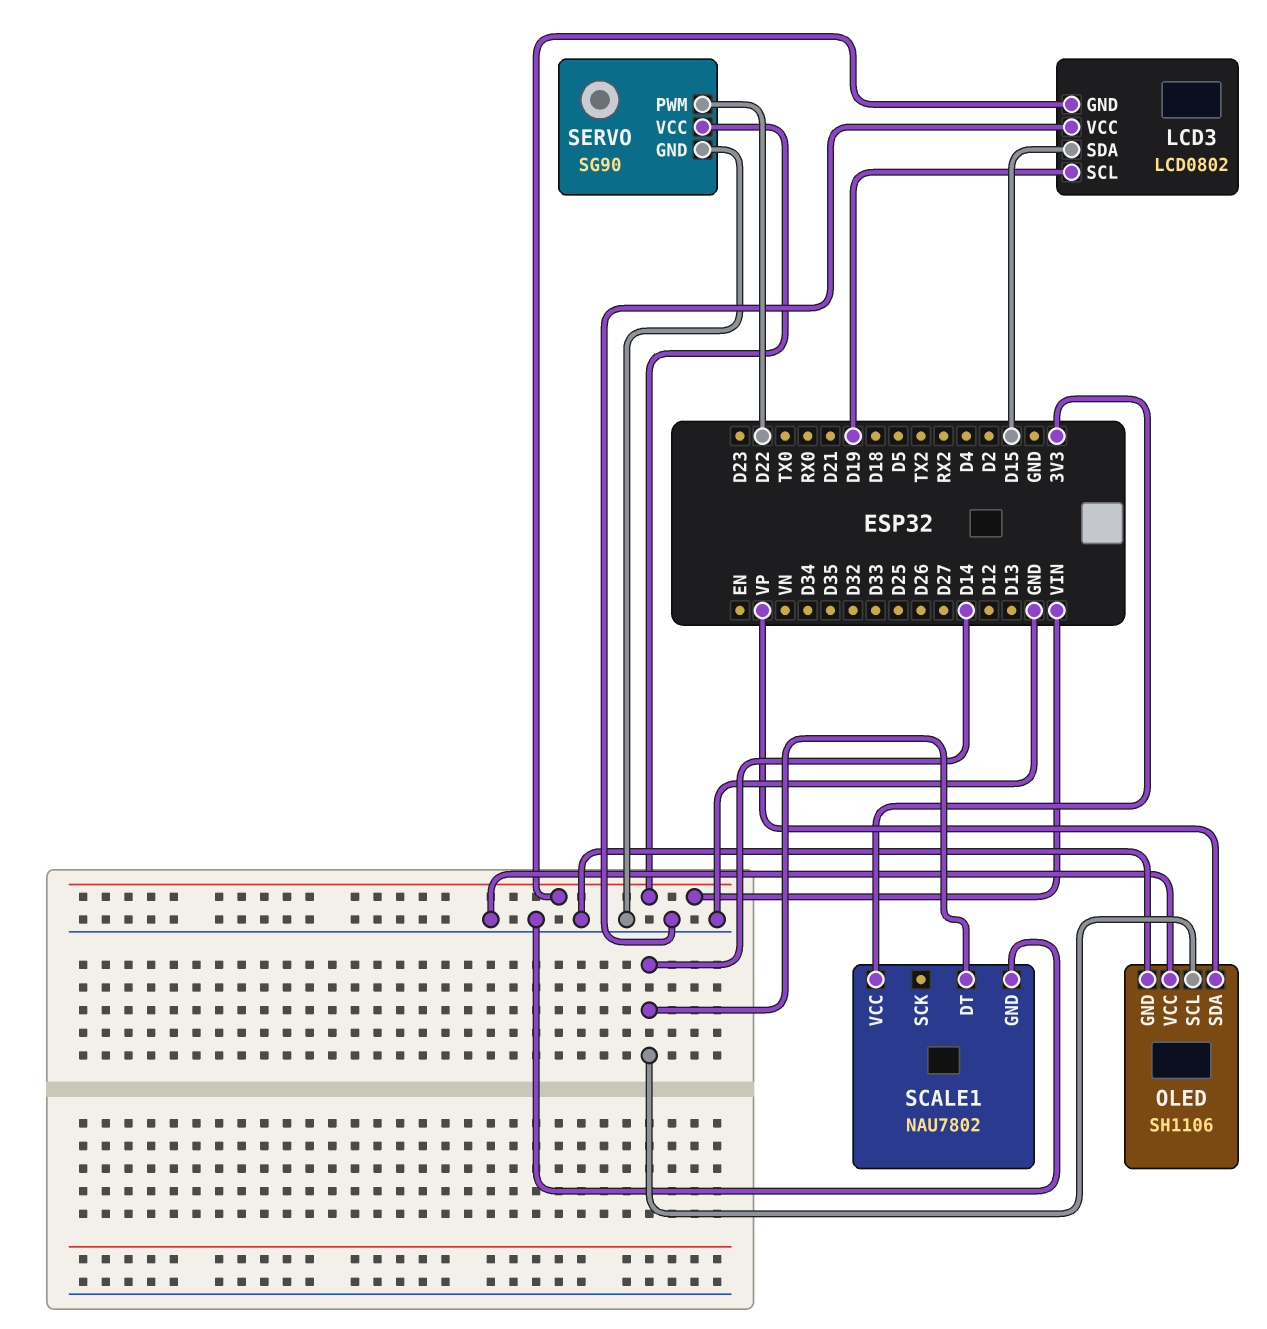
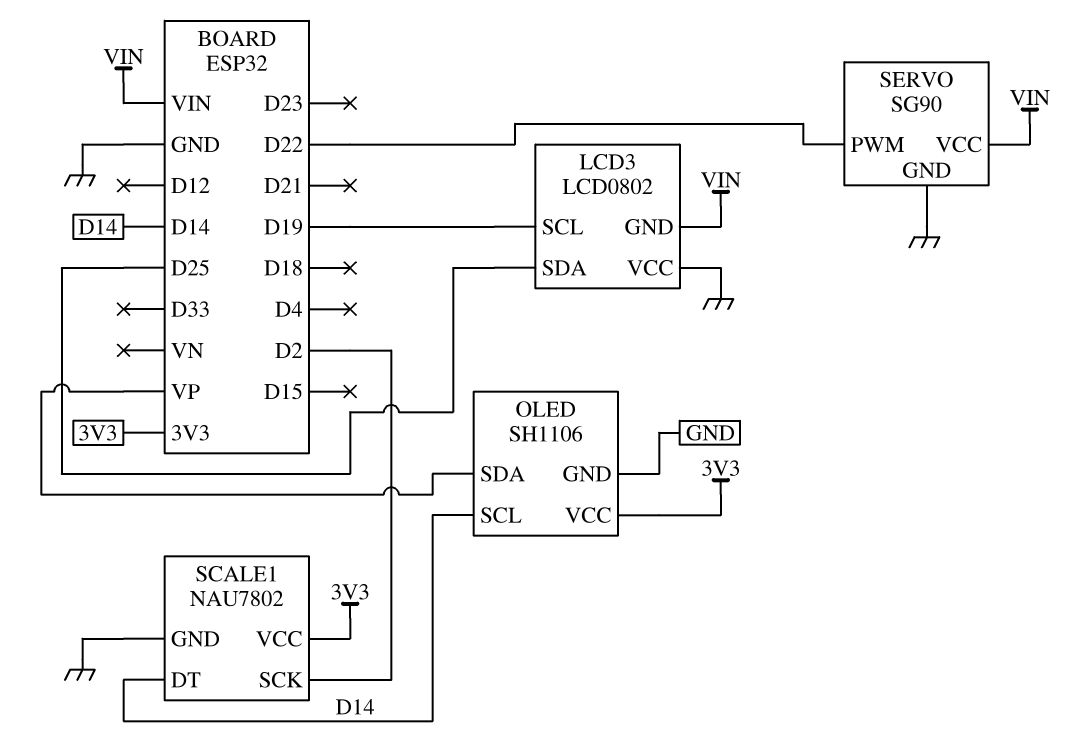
LCD3 pin SDA: D15 -> D25
OLED pin VCC: GND -> 3V3
SCALE1 pin SCK: none -> D2

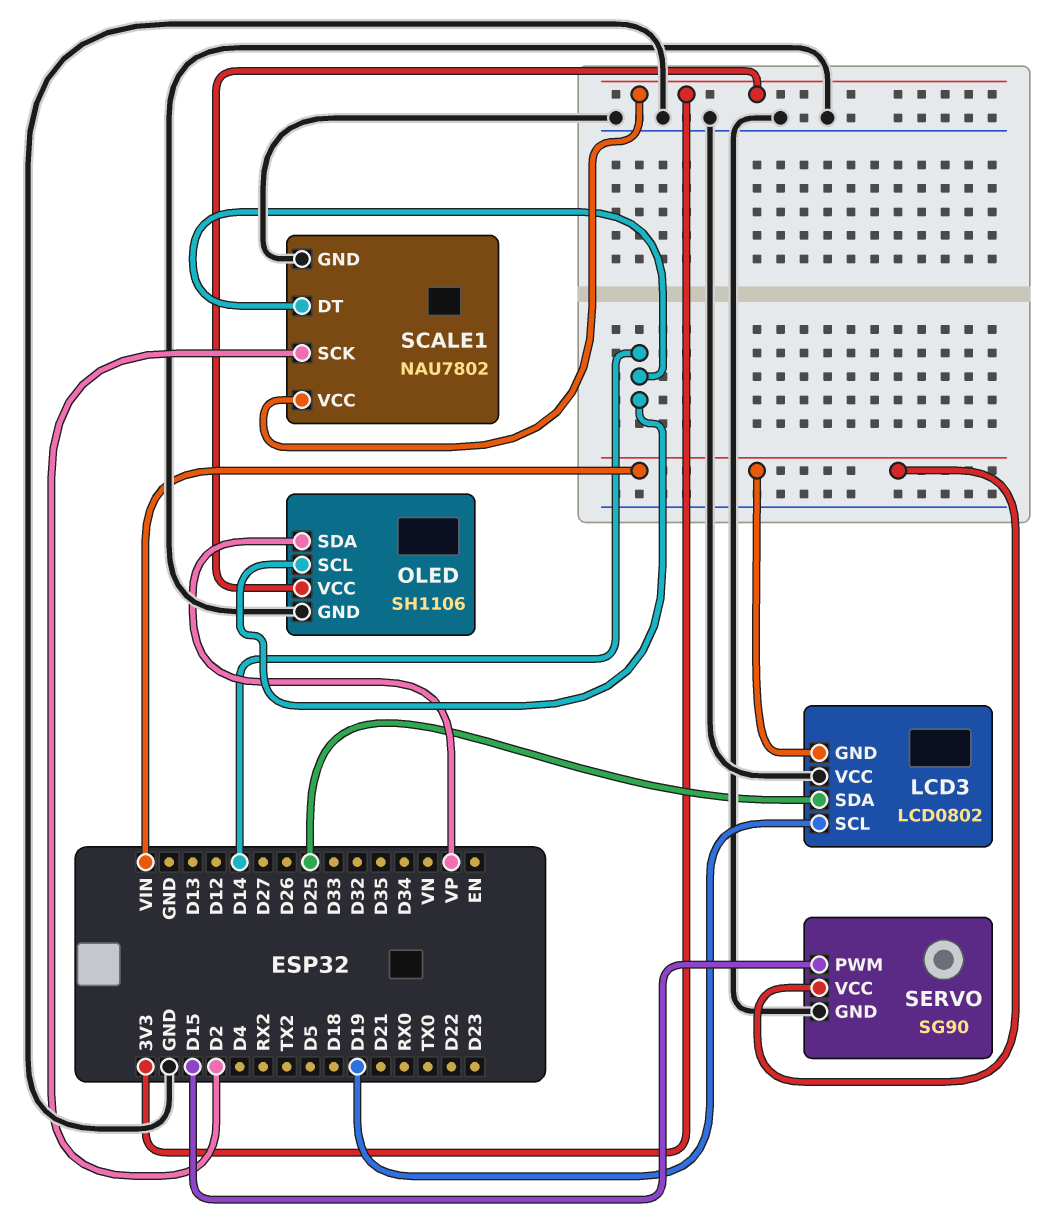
SERVO pin PWM: D22 -> D15

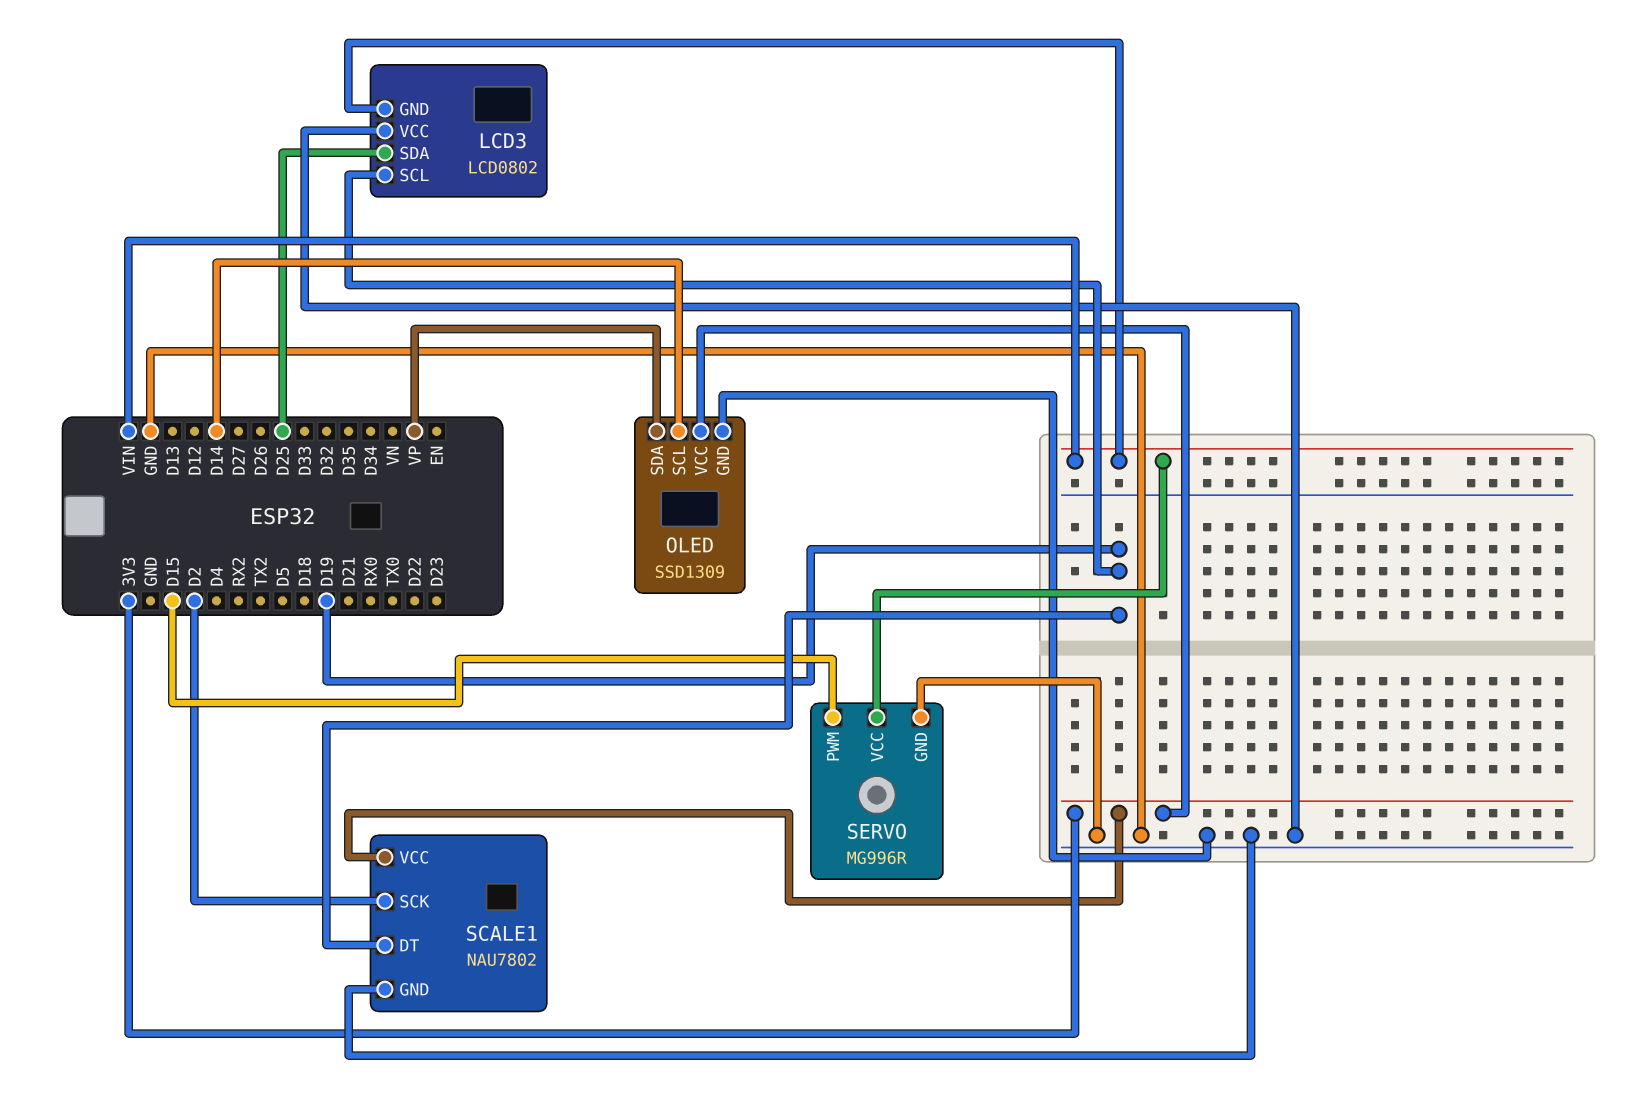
OLED: SH1106 -> SSD1309
SCALE1 pin DT: D14 -> D19
SERVO: SG90 -> MG996R

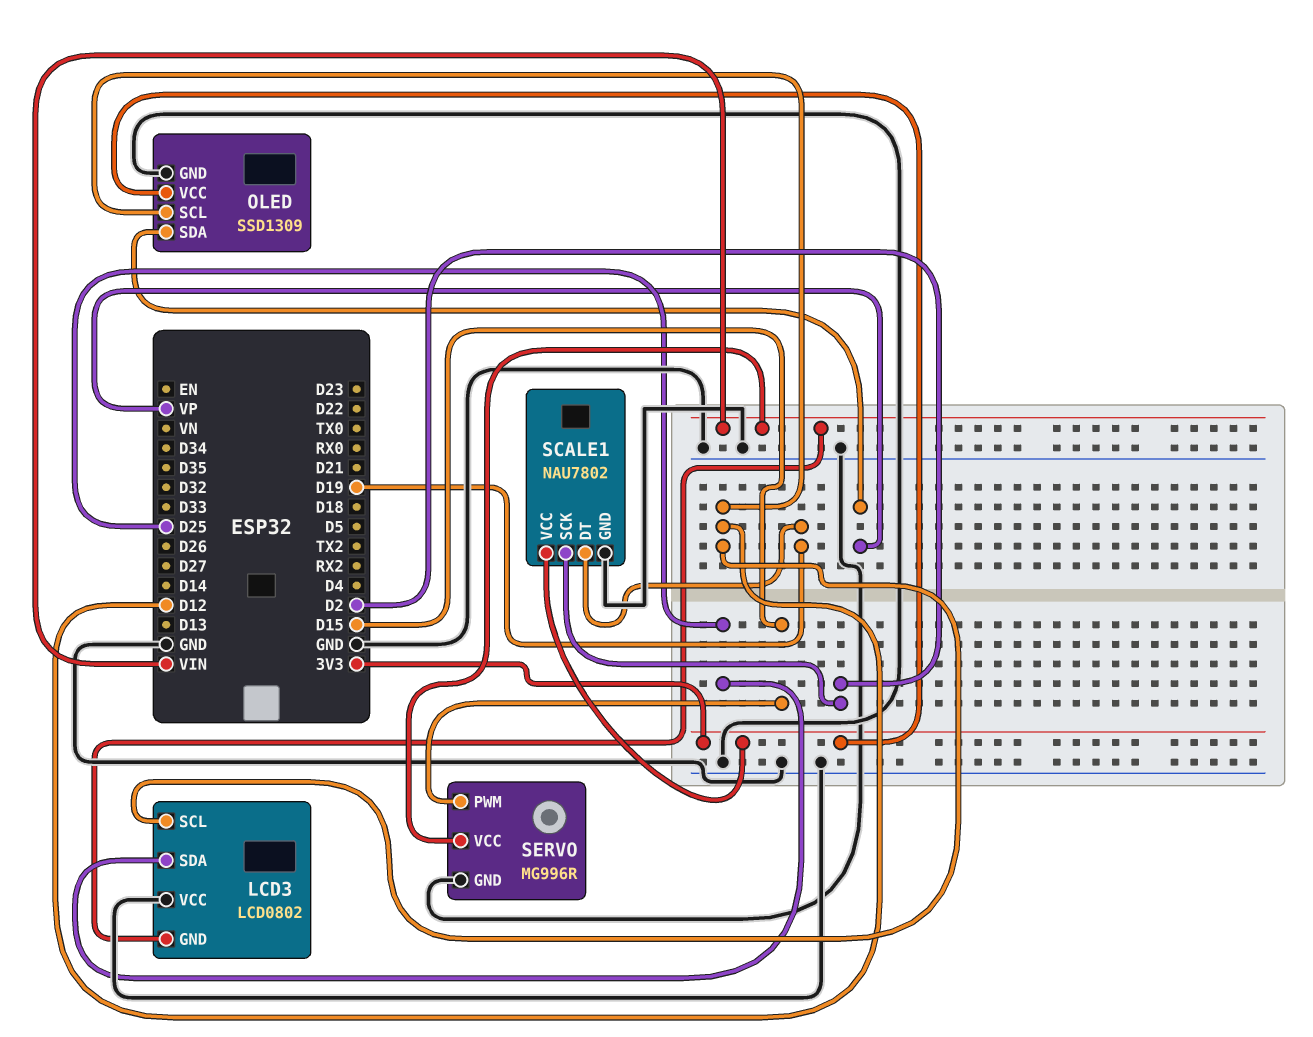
LCD3 pin SCL: D19 -> D12
OLED pin SCL: D14 -> D12

